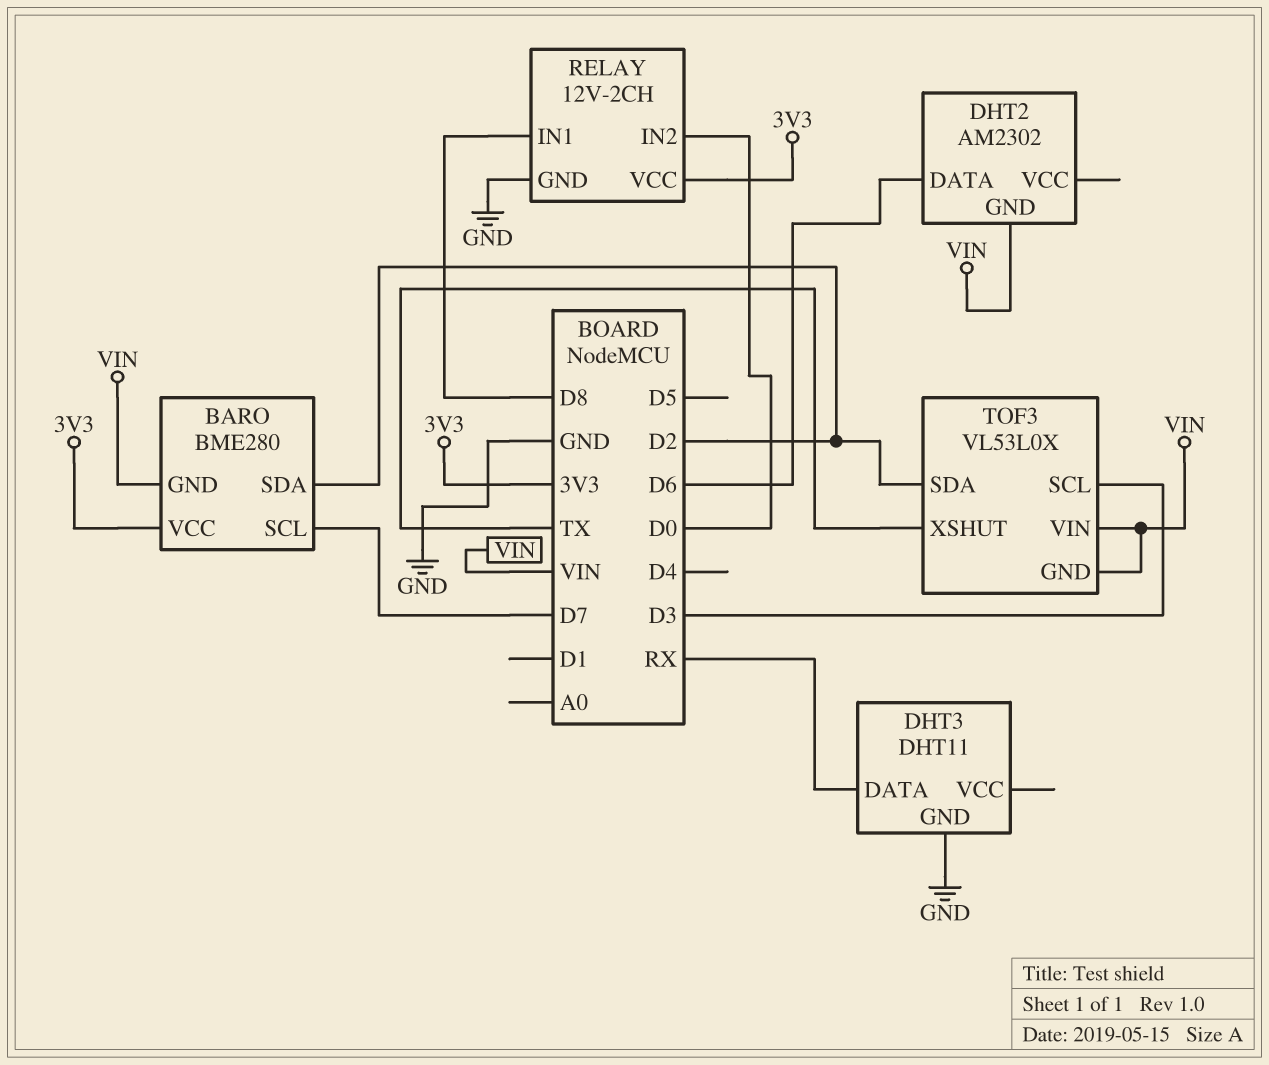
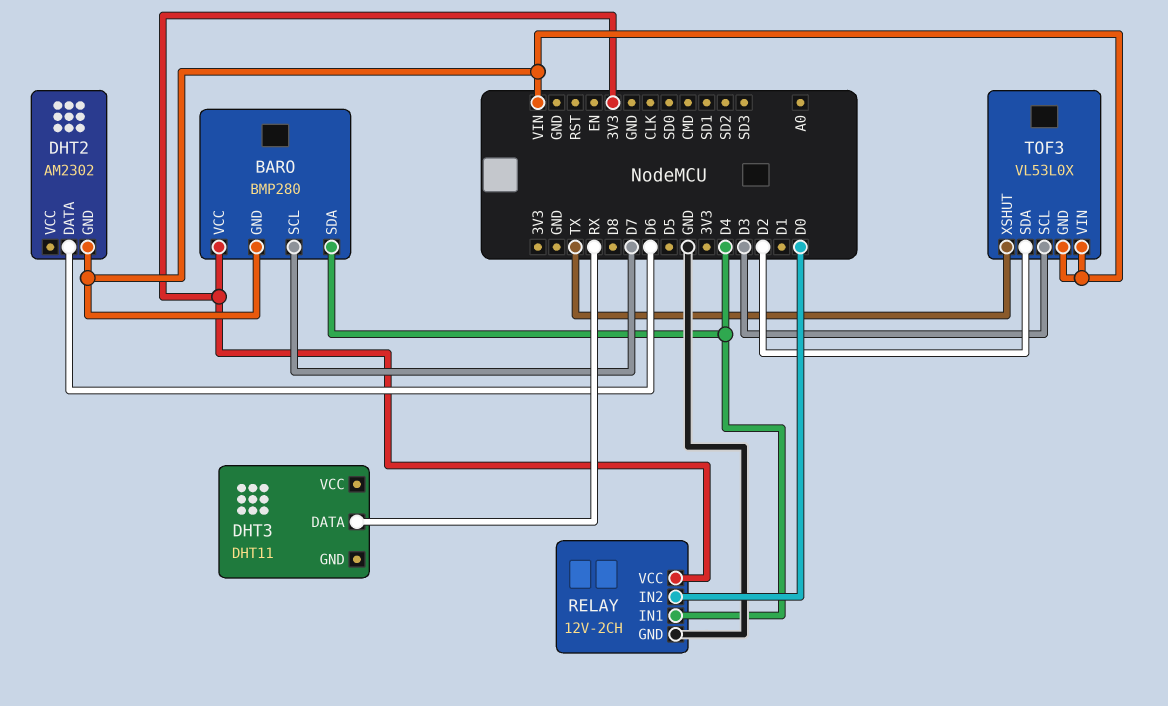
BARO: BME280 -> BMP280
BARO pin SDA: D2 -> D4
DHT3 pin GND: GND -> none
RELAY pin IN1: D8 -> D4

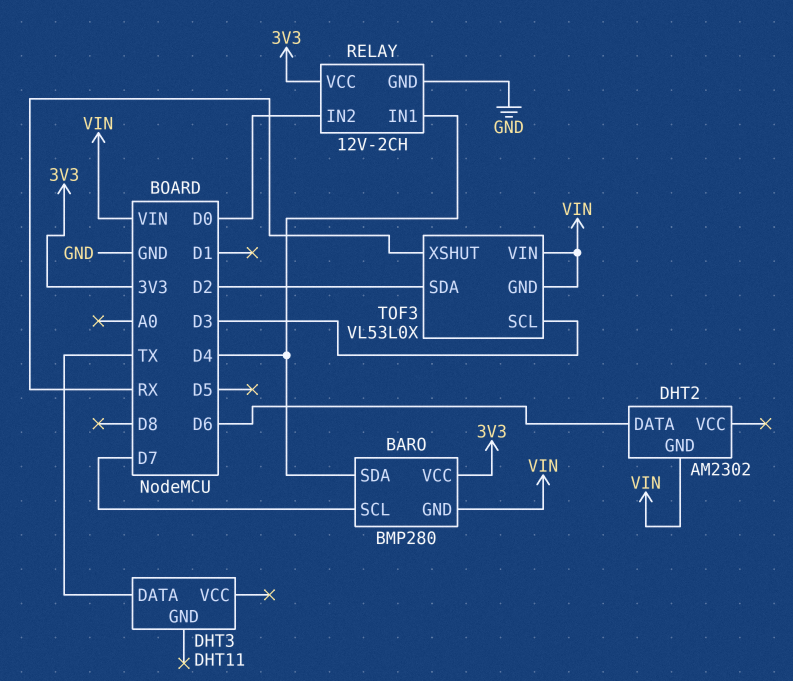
DHT3 pin DATA: RX -> TX
TOF3 pin XSHUT: TX -> RX

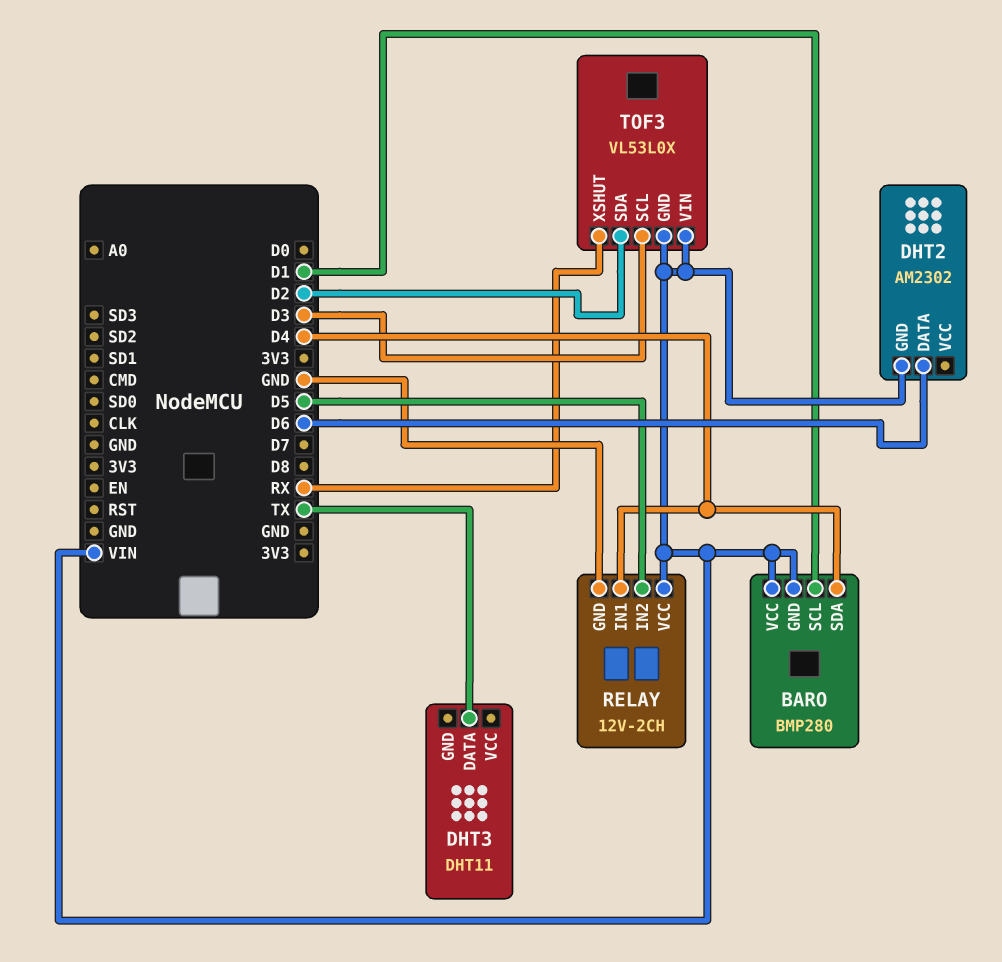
BARO pin SCL: D7 -> D1
BARO pin VCC: 3V3 -> VIN
RELAY pin IN2: D0 -> D5
RELAY pin VCC: 3V3 -> VIN

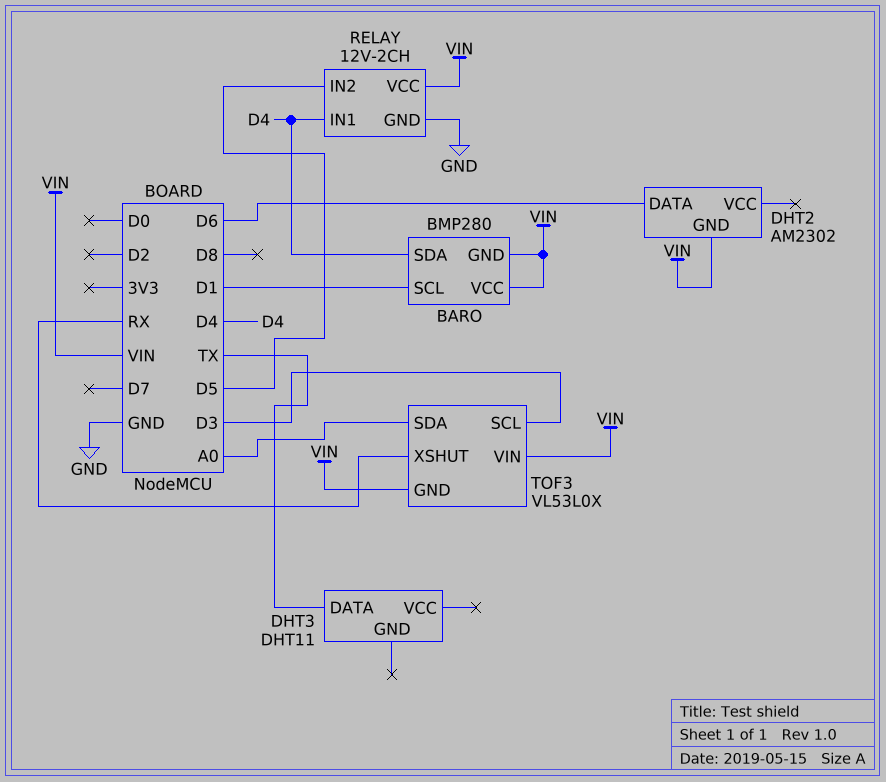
TOF3 pin SDA: D2 -> A0

